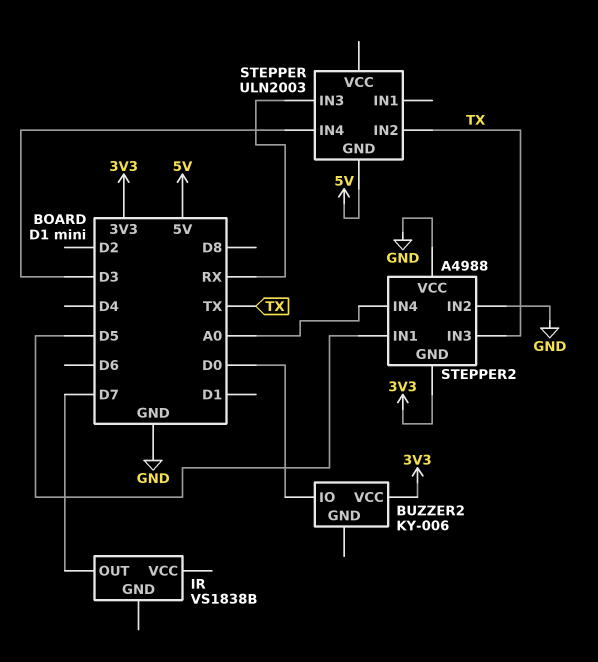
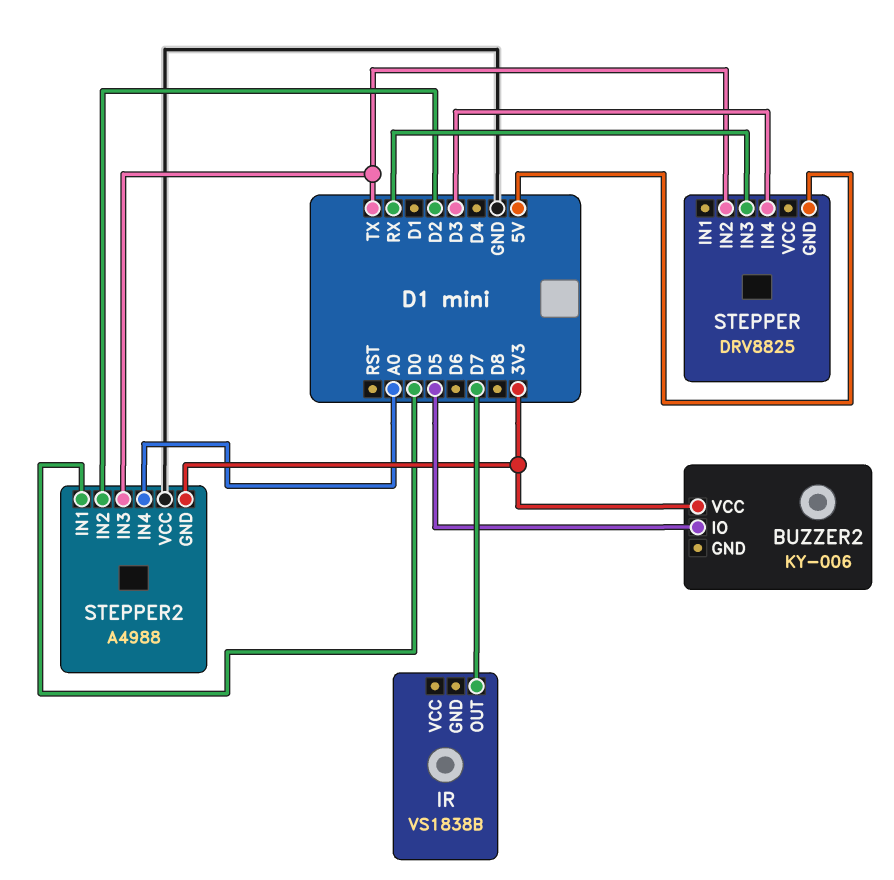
BUZZER2 pin IO: D0 -> D5
STEPPER: ULN2003 -> DRV8825
STEPPER2 pin IN1: D5 -> D0
STEPPER2 pin IN2: GND -> D2

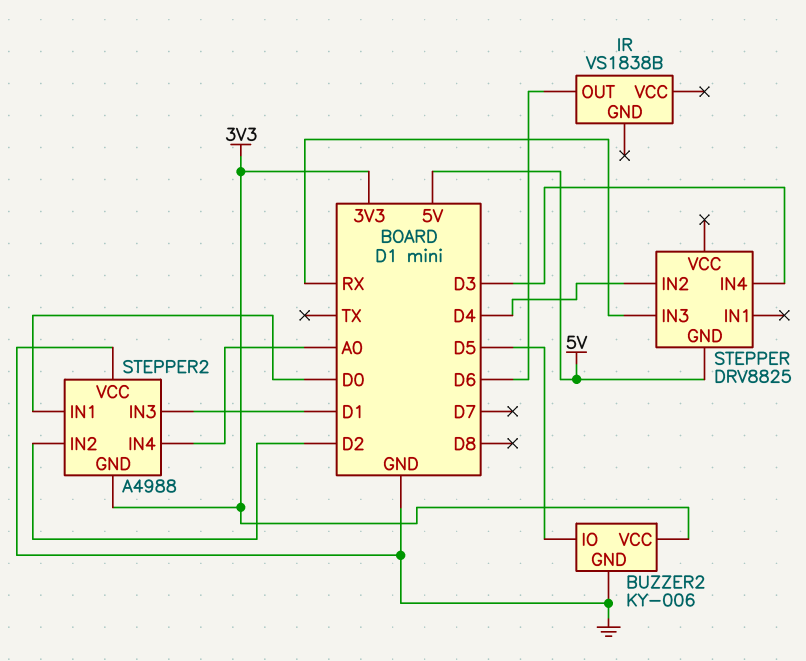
BUZZER2 pin GND: none -> GND
IR pin OUT: D7 -> D6
STEPPER pin IN2: TX -> D4
STEPPER2 pin IN3: TX -> D1

